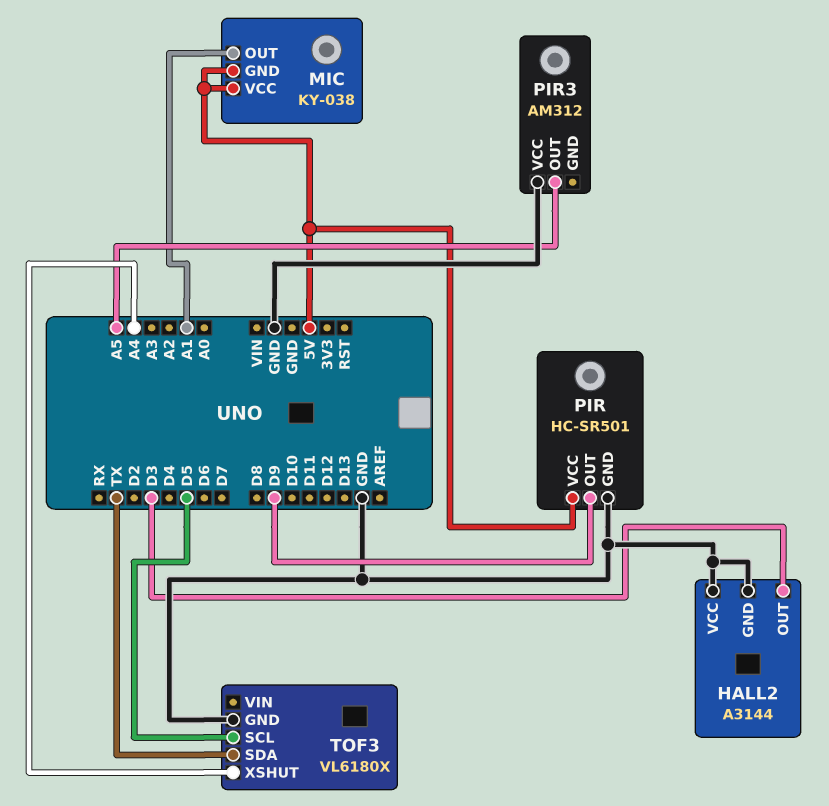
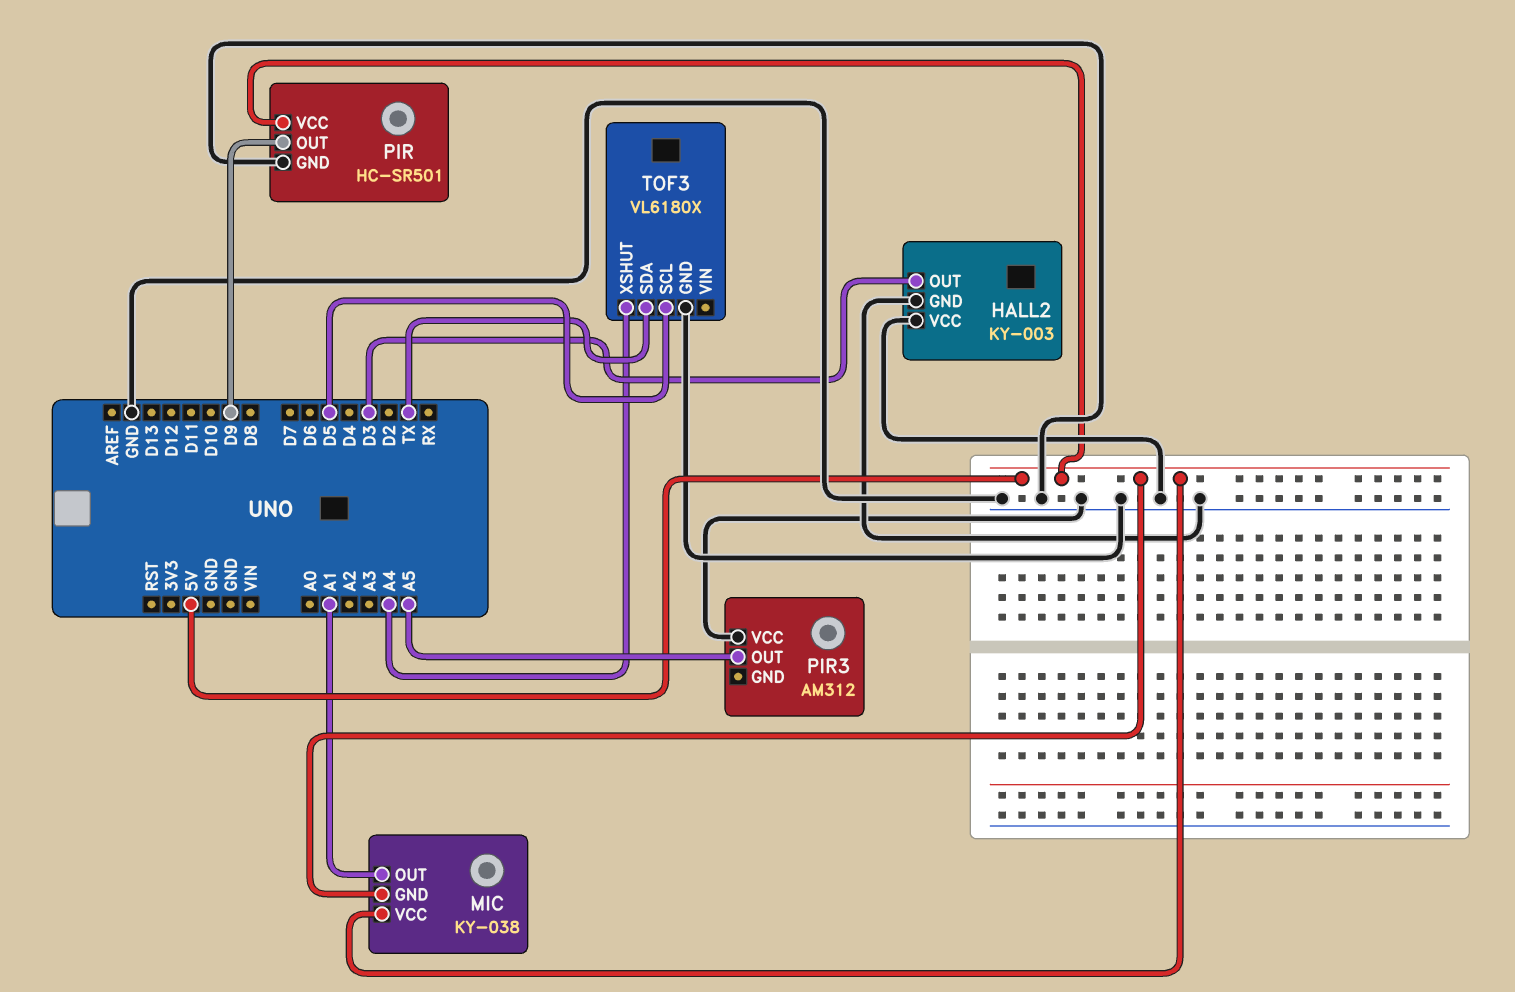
HALL2: A3144 -> KY-003

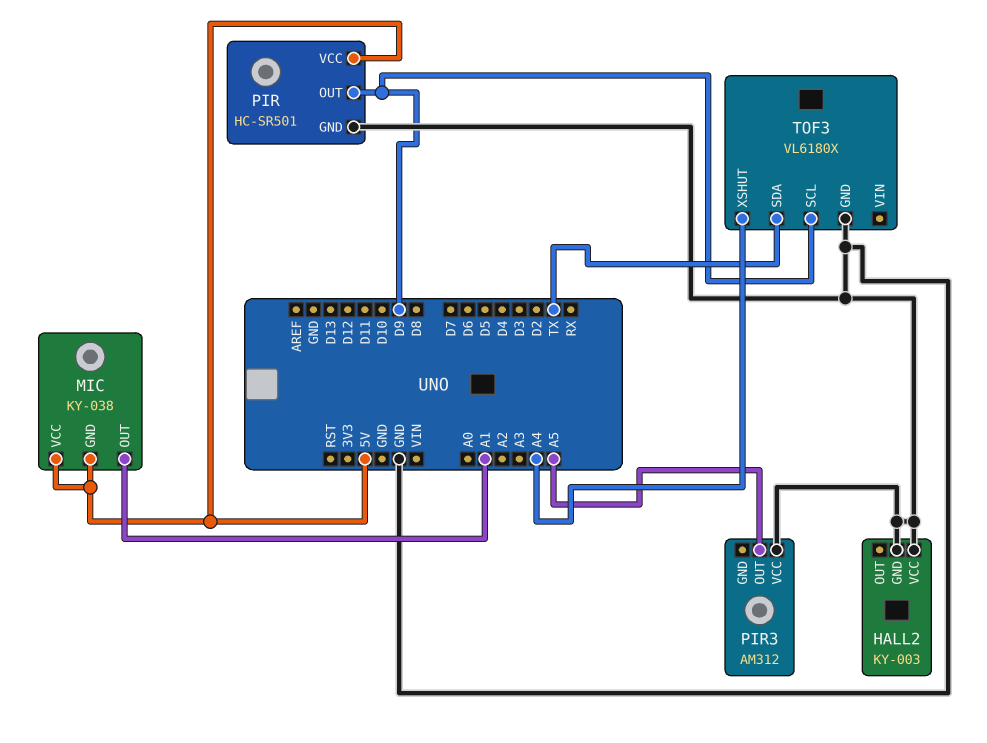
HALL2 pin OUT: D3 -> none
TOF3 pin SCL: D5 -> D9

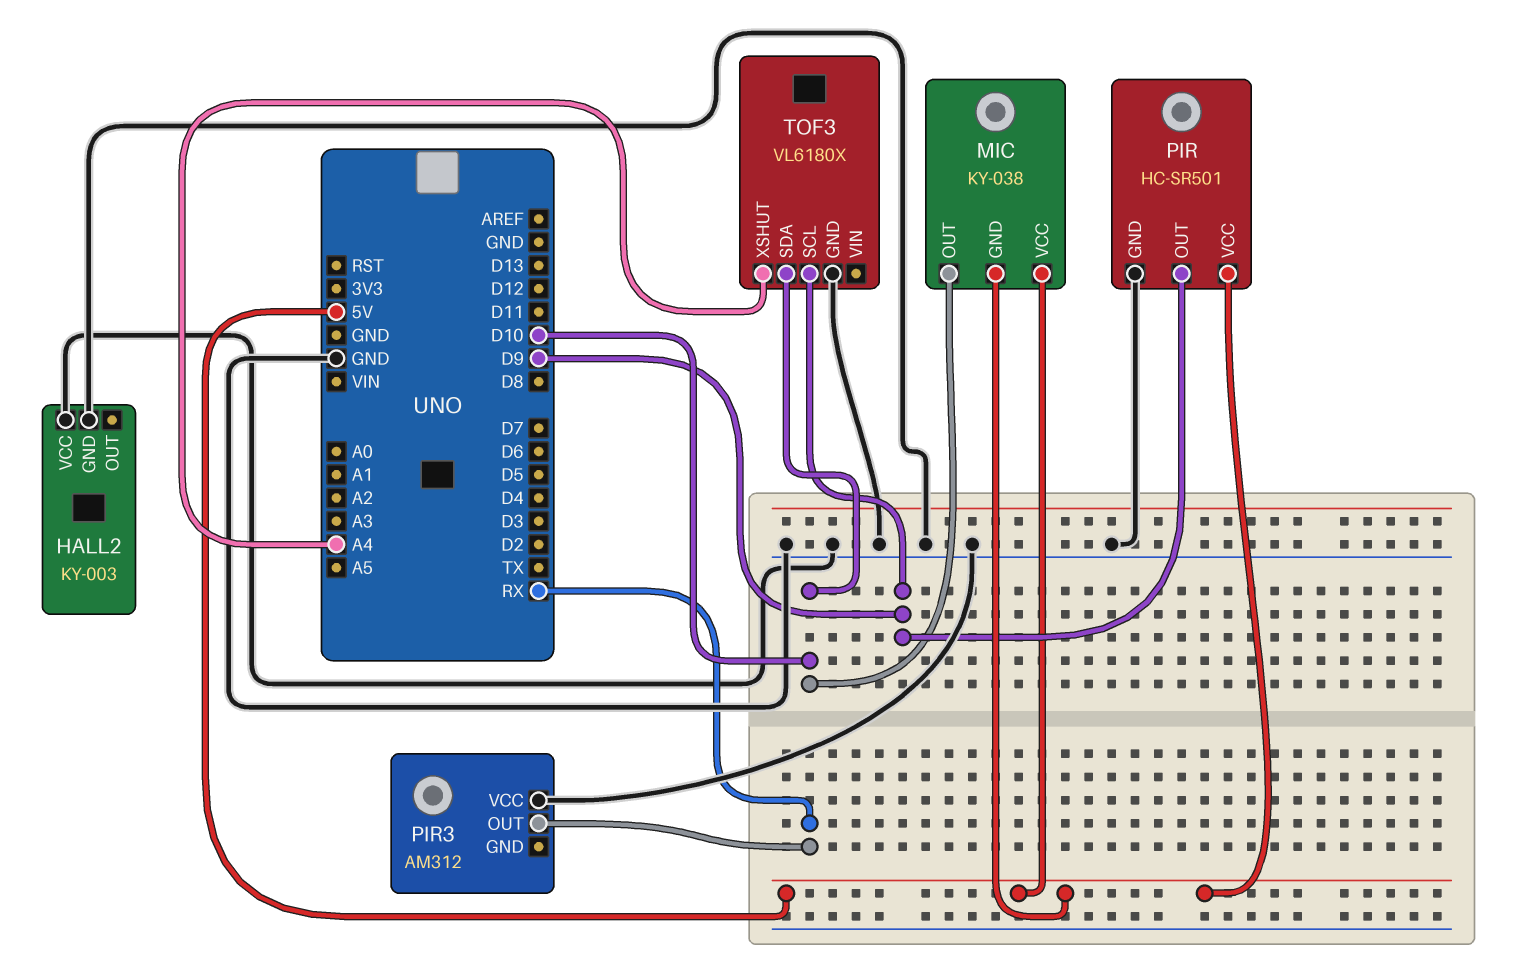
MIC pin OUT: A1 -> D10
PIR3 pin OUT: A5 -> RX
TOF3 pin SDA: TX -> D10

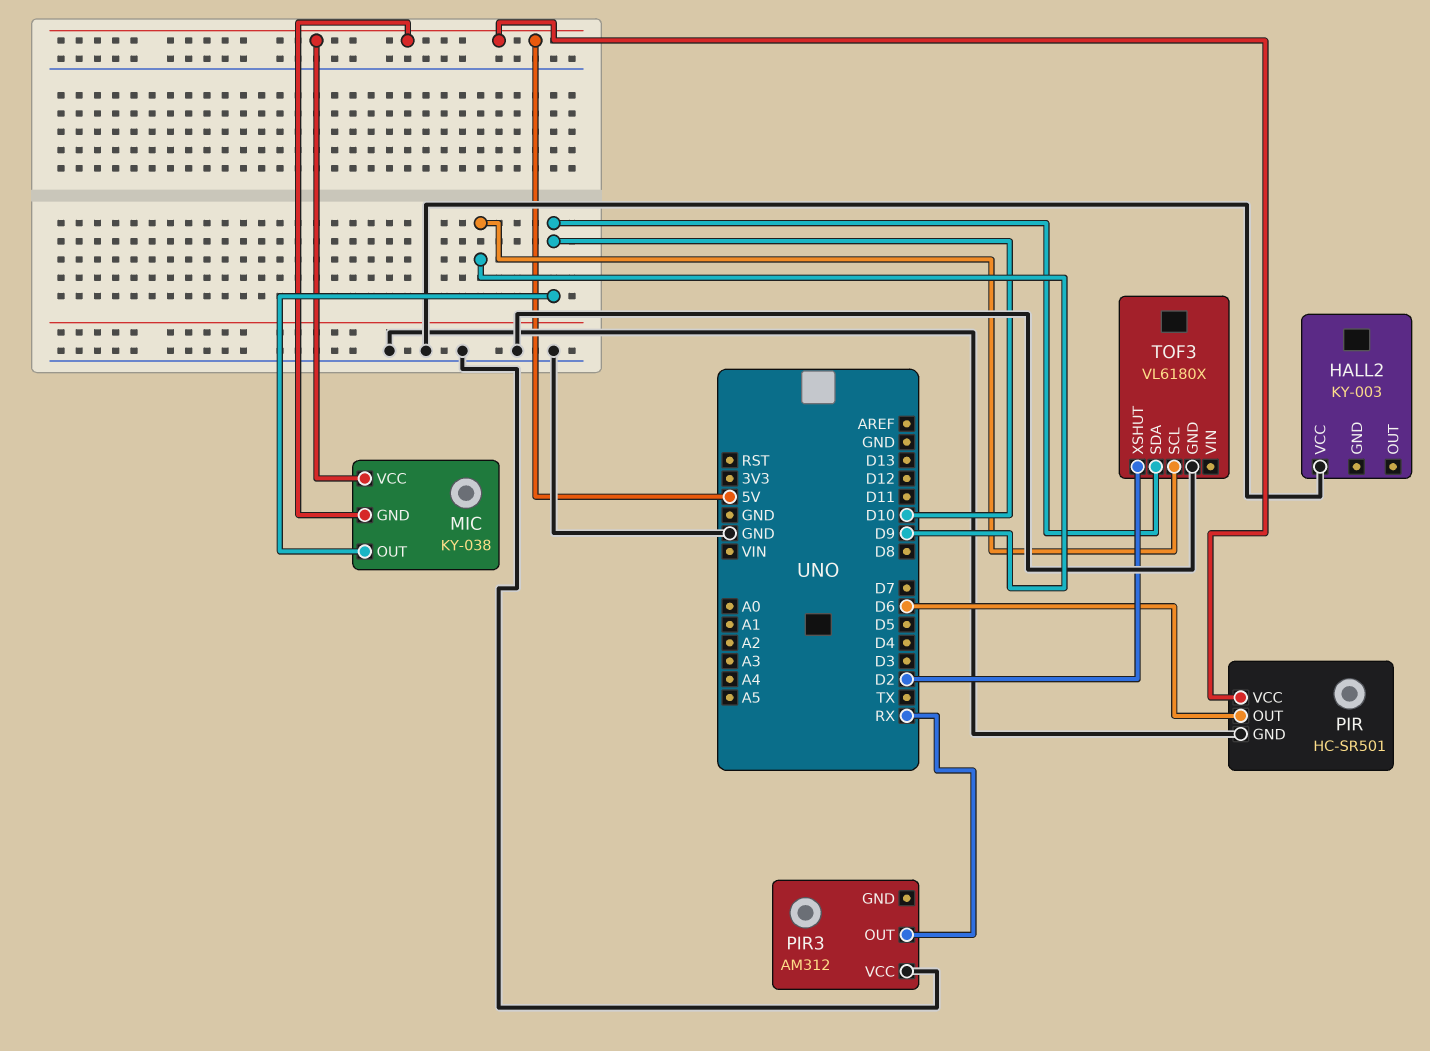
HALL2 pin GND: GND -> none
PIR pin OUT: D9 -> D6
TOF3 pin XSHUT: A4 -> D2

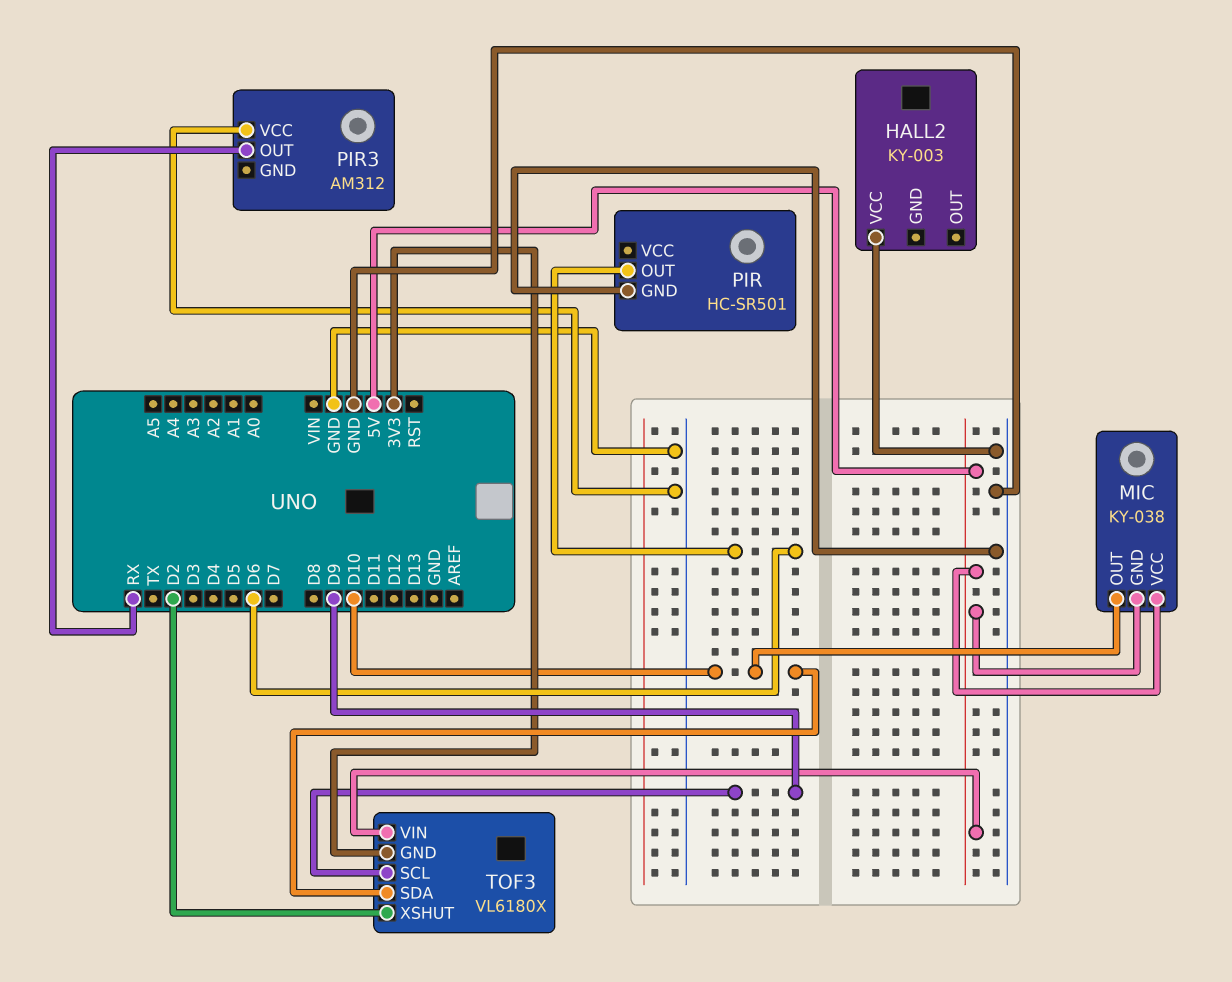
PIR pin VCC: 5V -> none
TOF3 pin GND: GND -> 3V3
TOF3 pin VIN: none -> 5V

